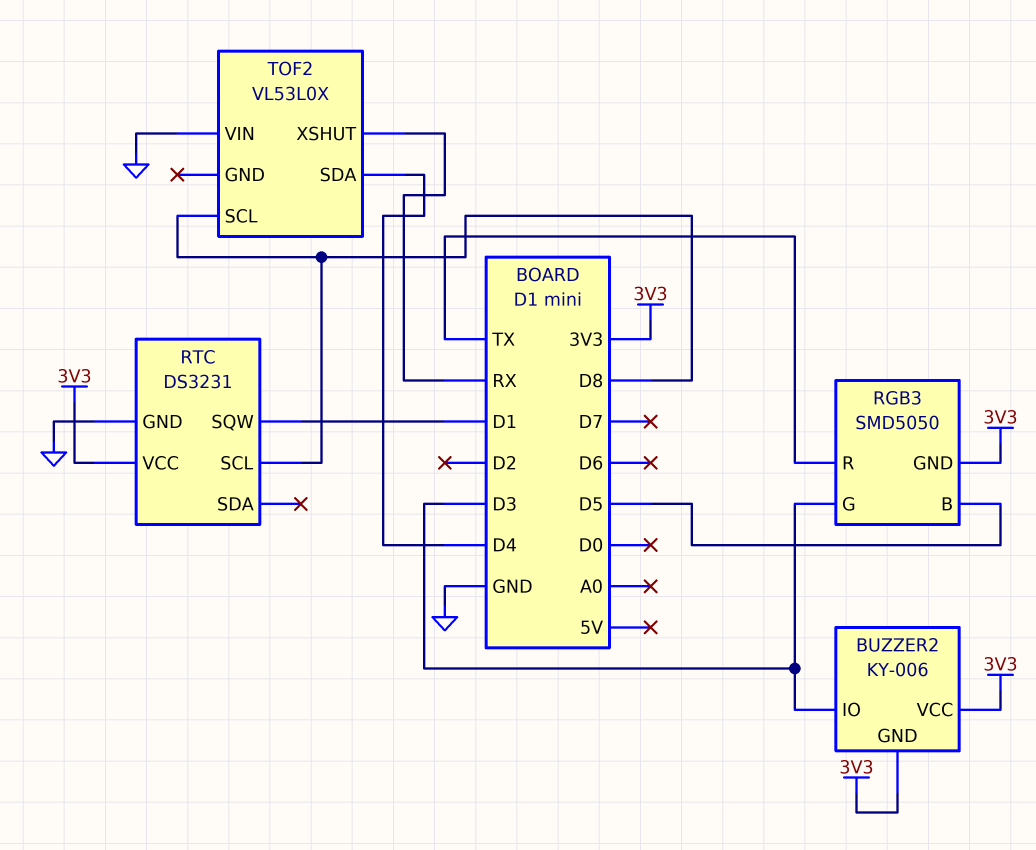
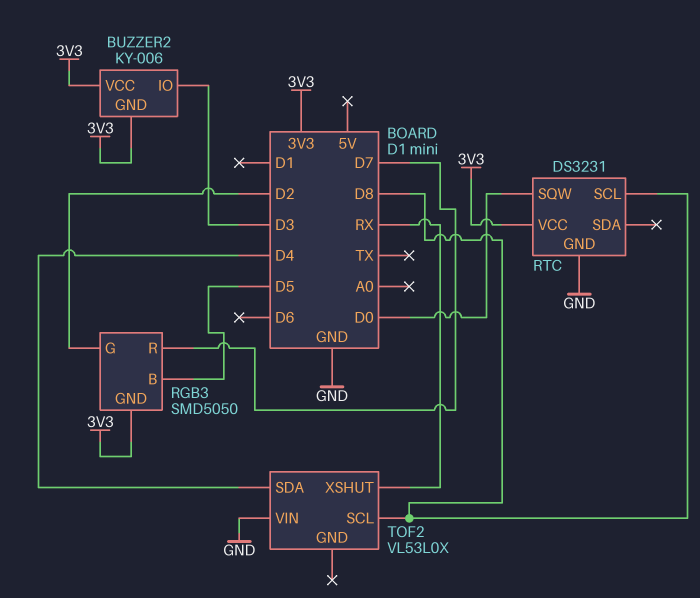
RGB3 pin G: D3 -> D2
RGB3 pin R: TX -> D7
RTC pin SQW: D1 -> D0

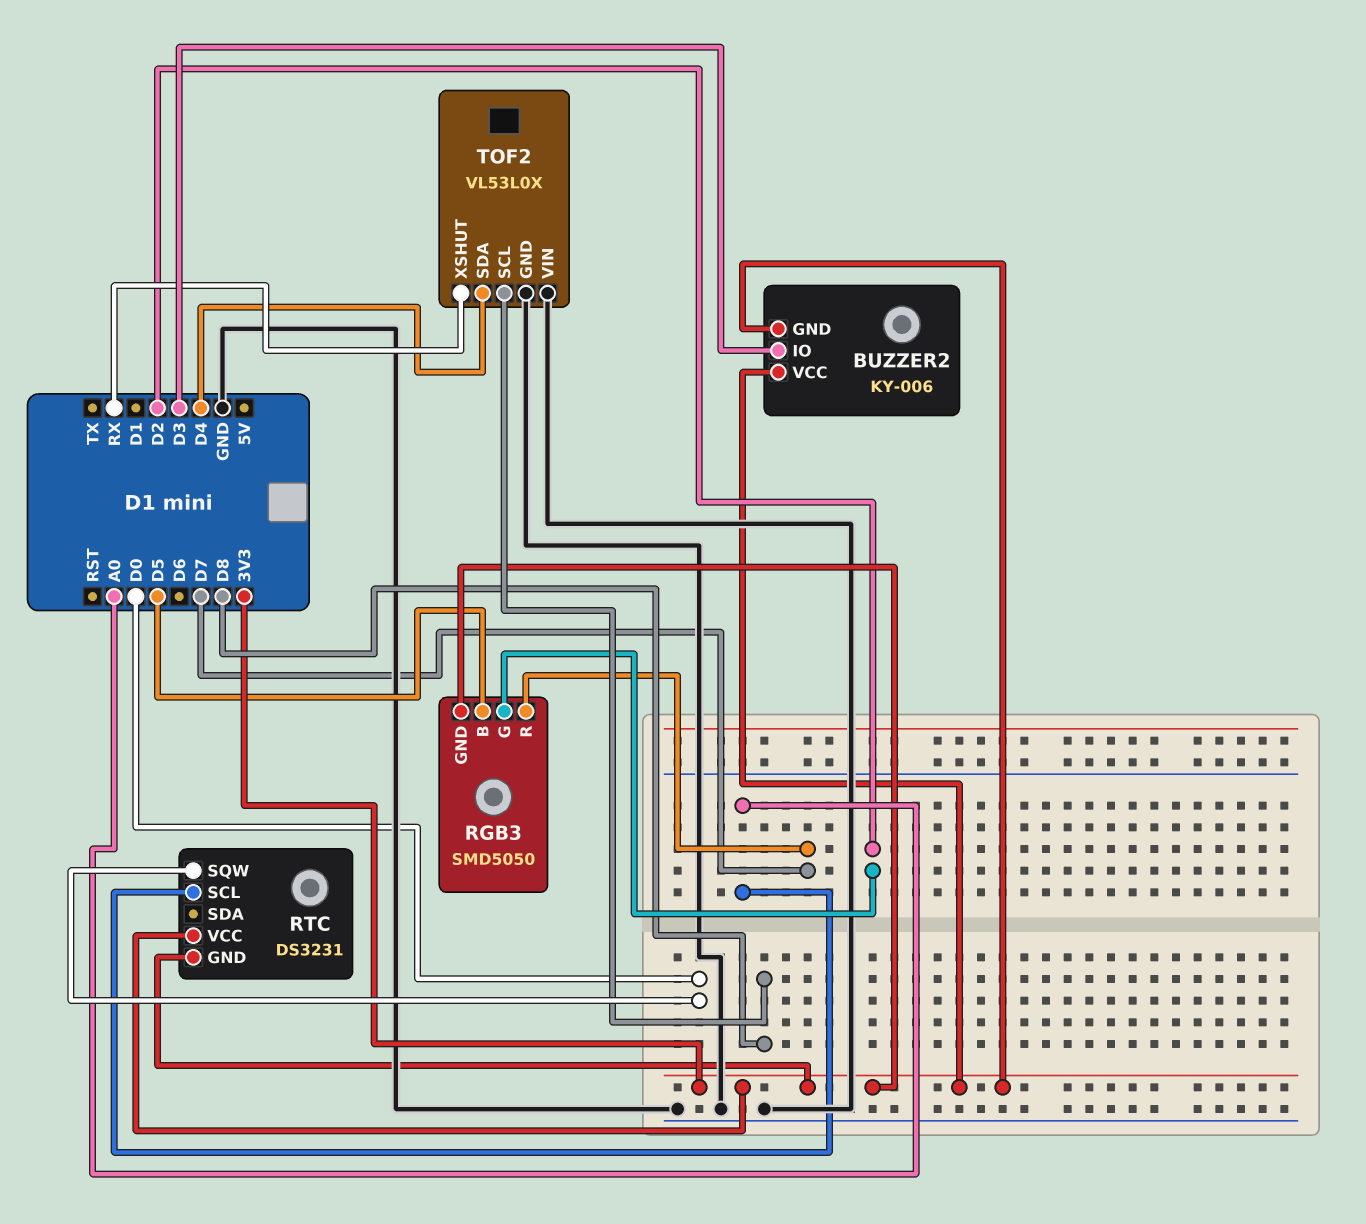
RTC pin GND: GND -> 3V3
RTC pin SCL: D8 -> A0
TOF2 pin GND: none -> GND

